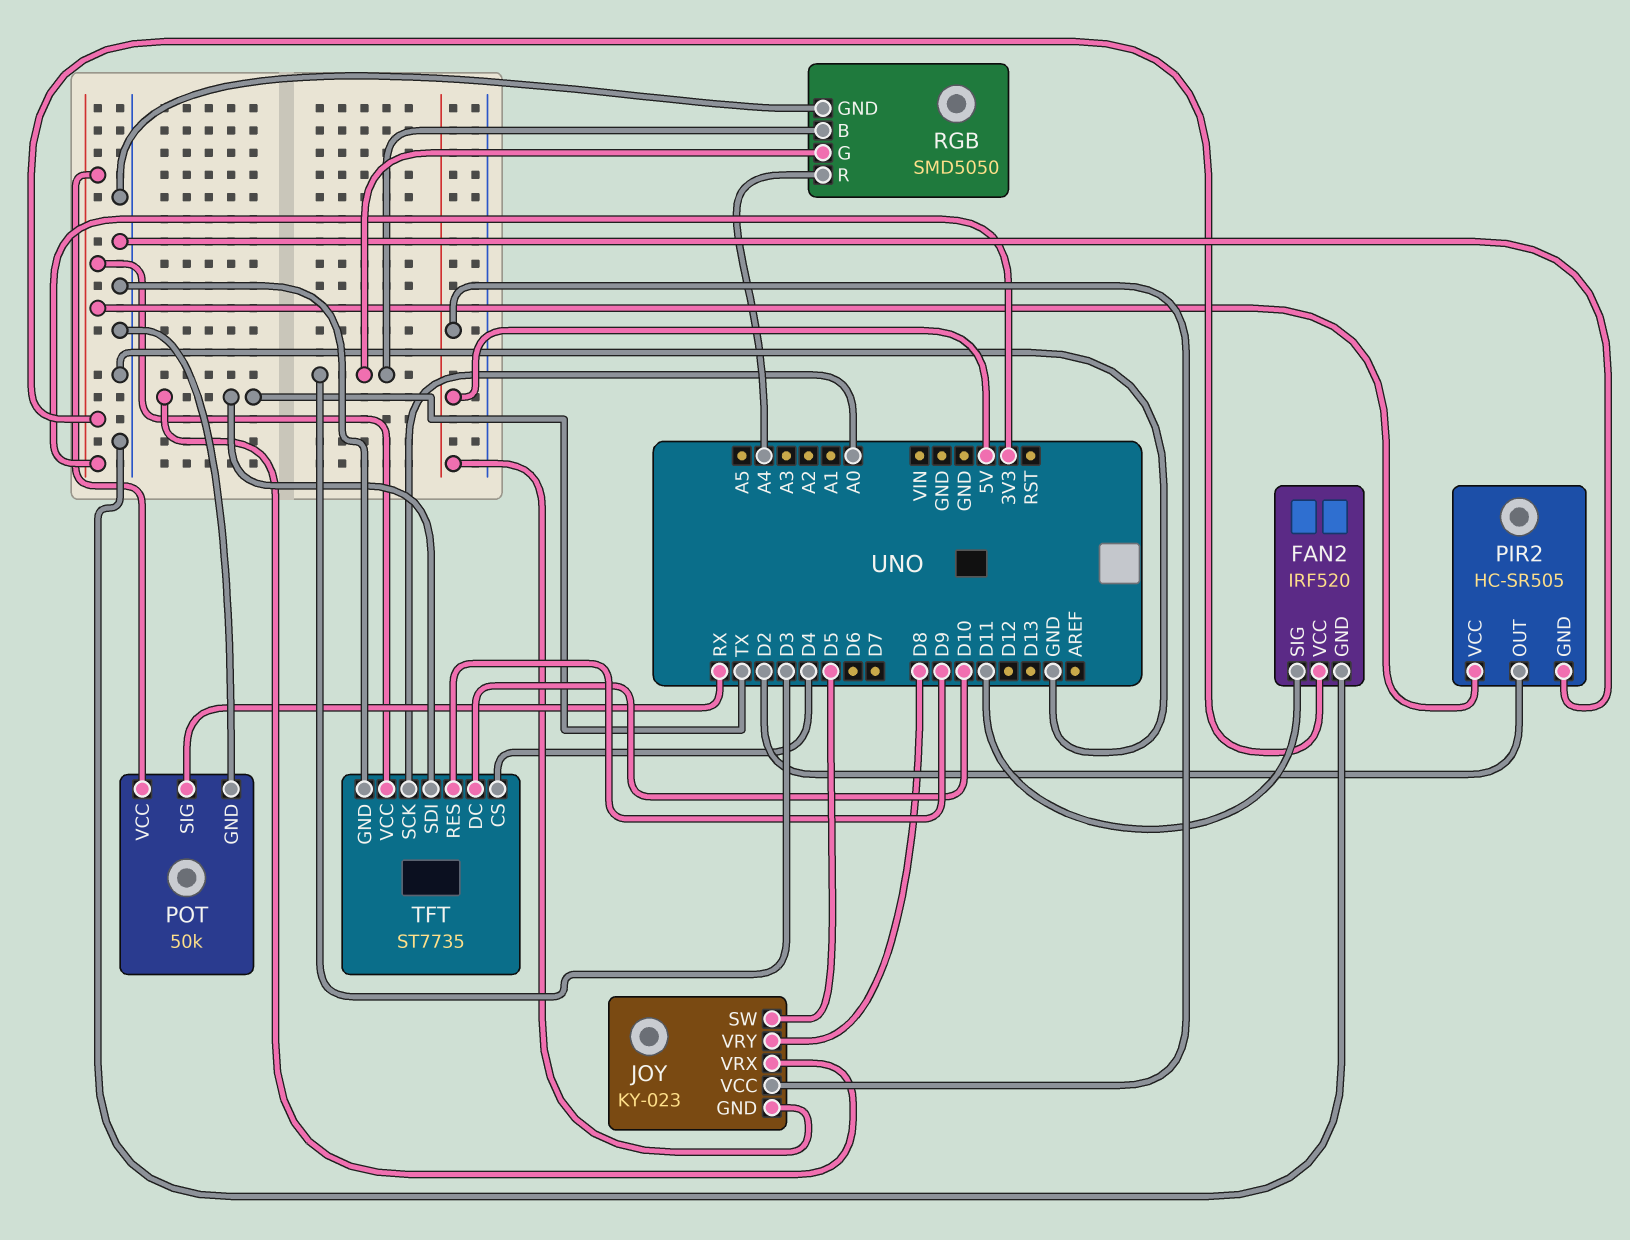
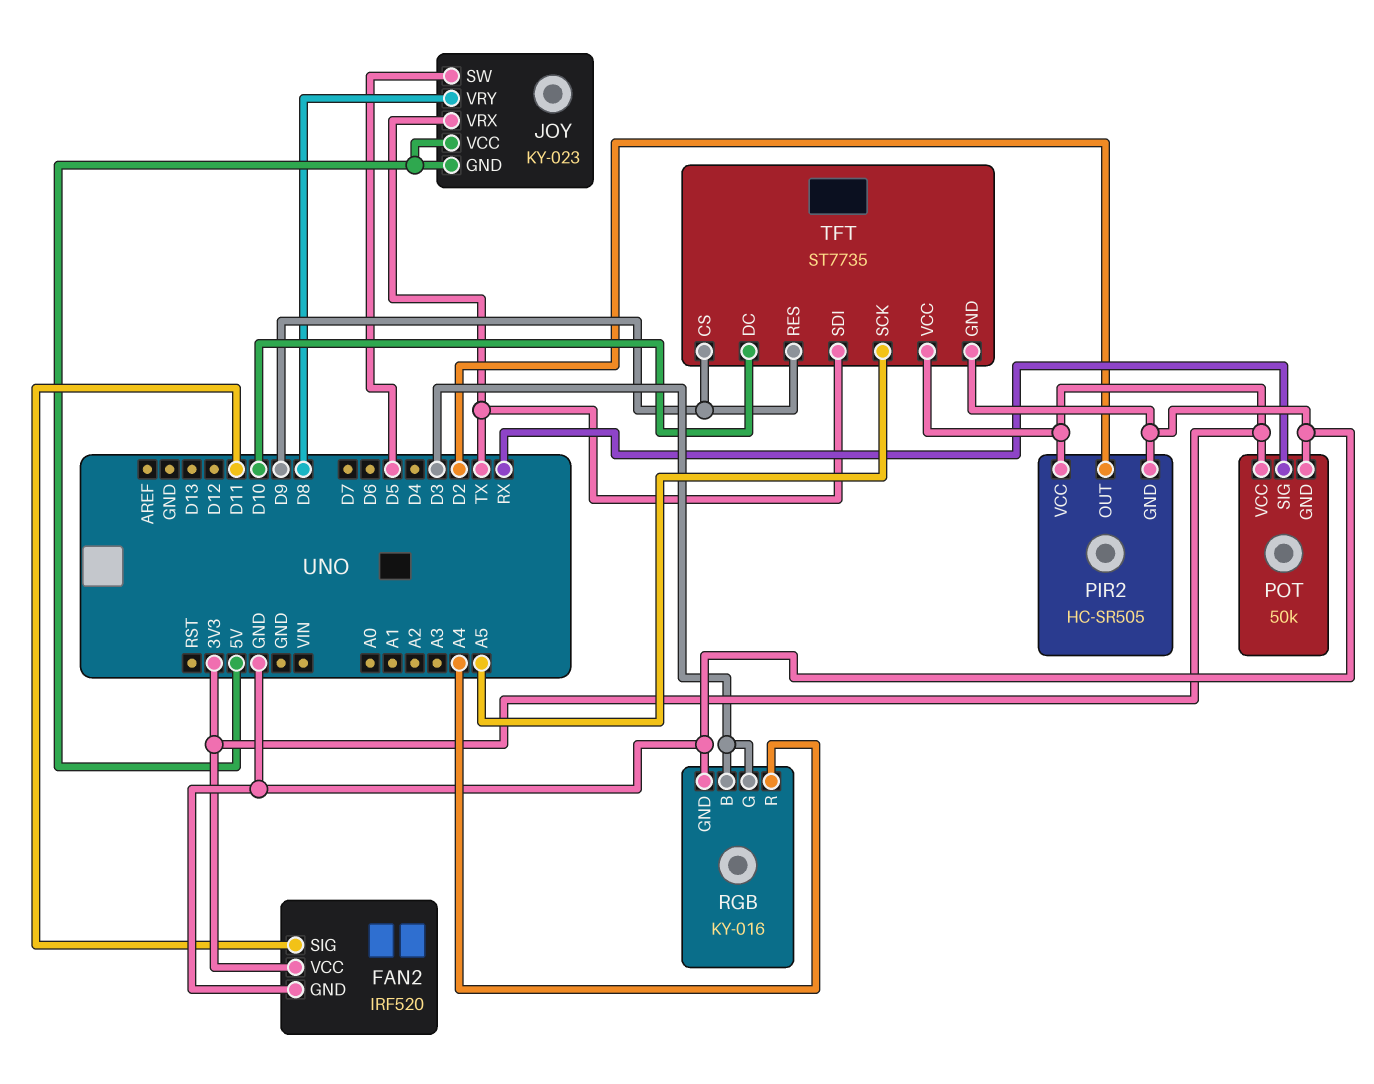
RGB: SMD5050 -> KY-016
TFT pin CS: D4 -> D9
TFT pin SCK: A0 -> A5

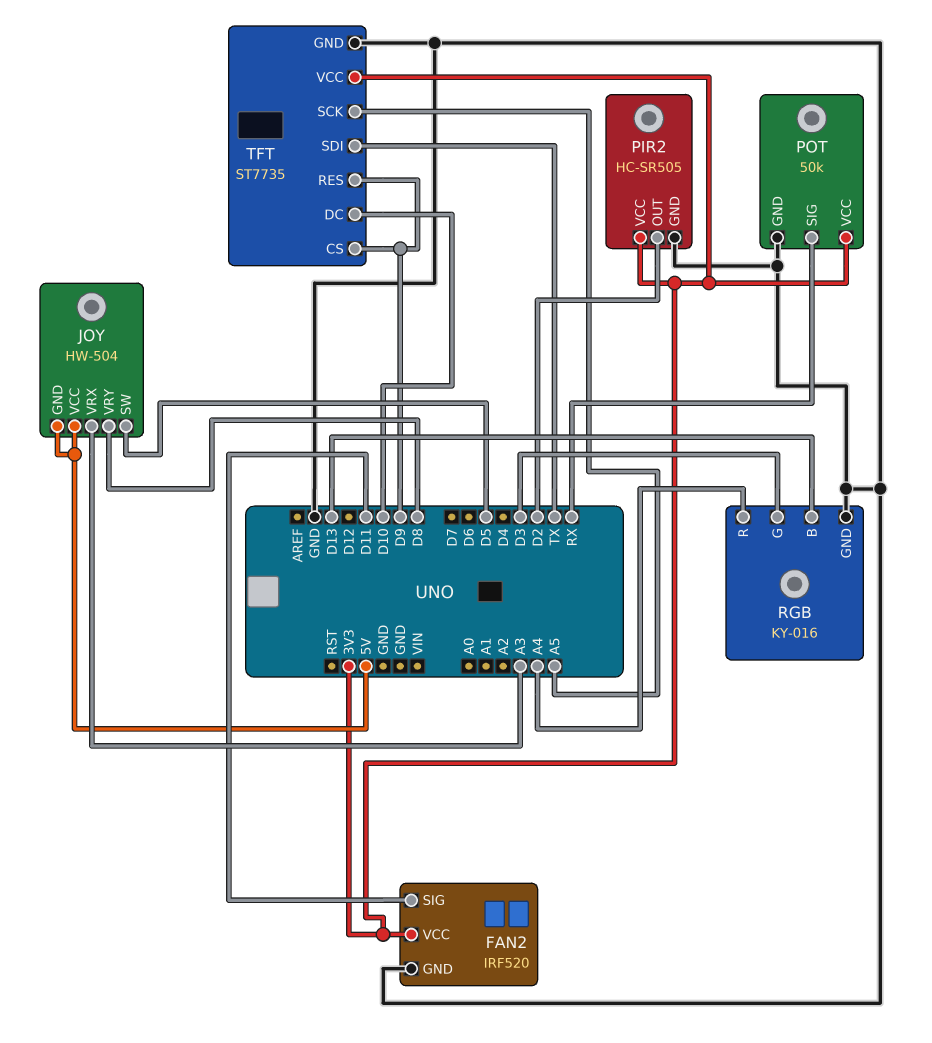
JOY: KY-023 -> HW-504
JOY pin VRX: TX -> A3
RGB pin B: D3 -> D13

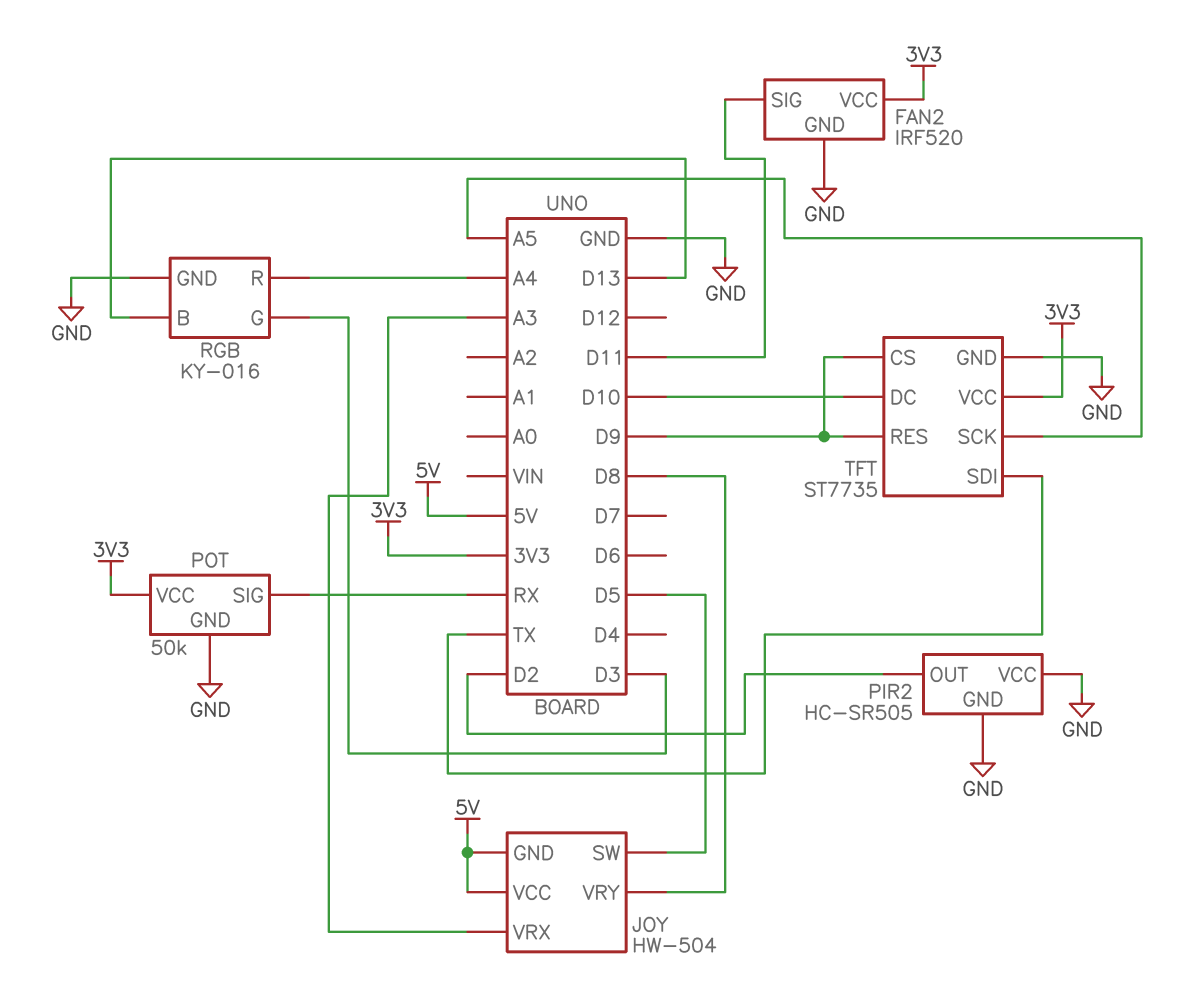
PIR2 pin VCC: 3V3 -> GND

